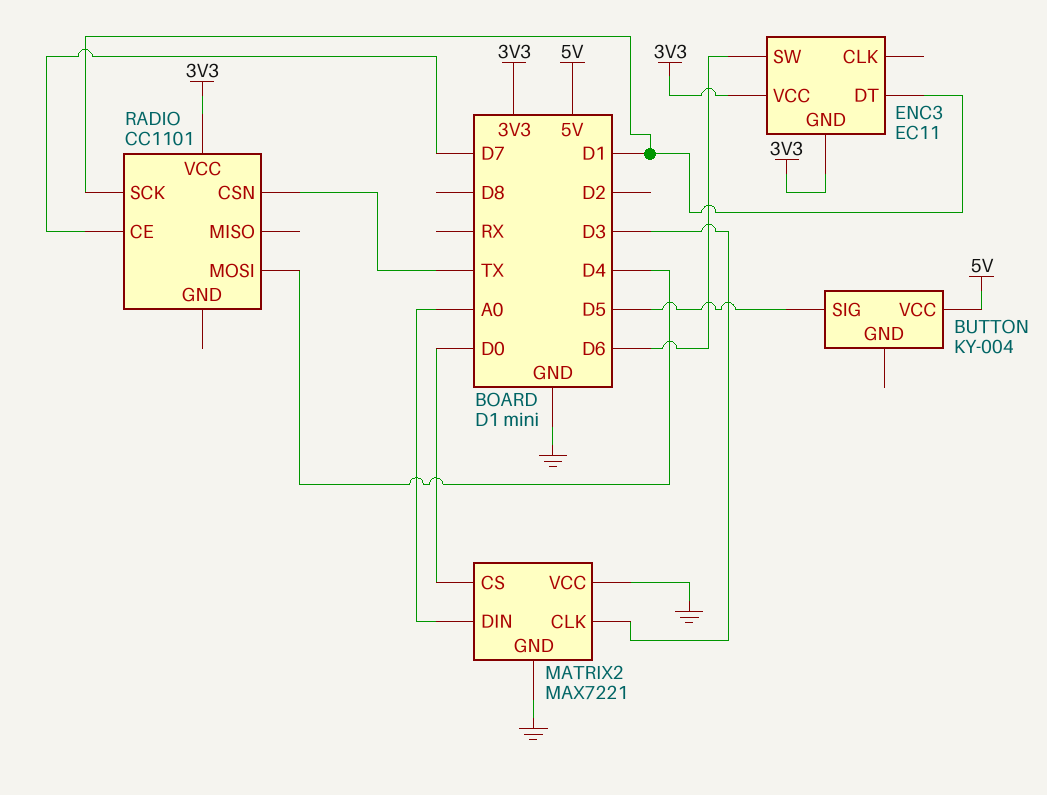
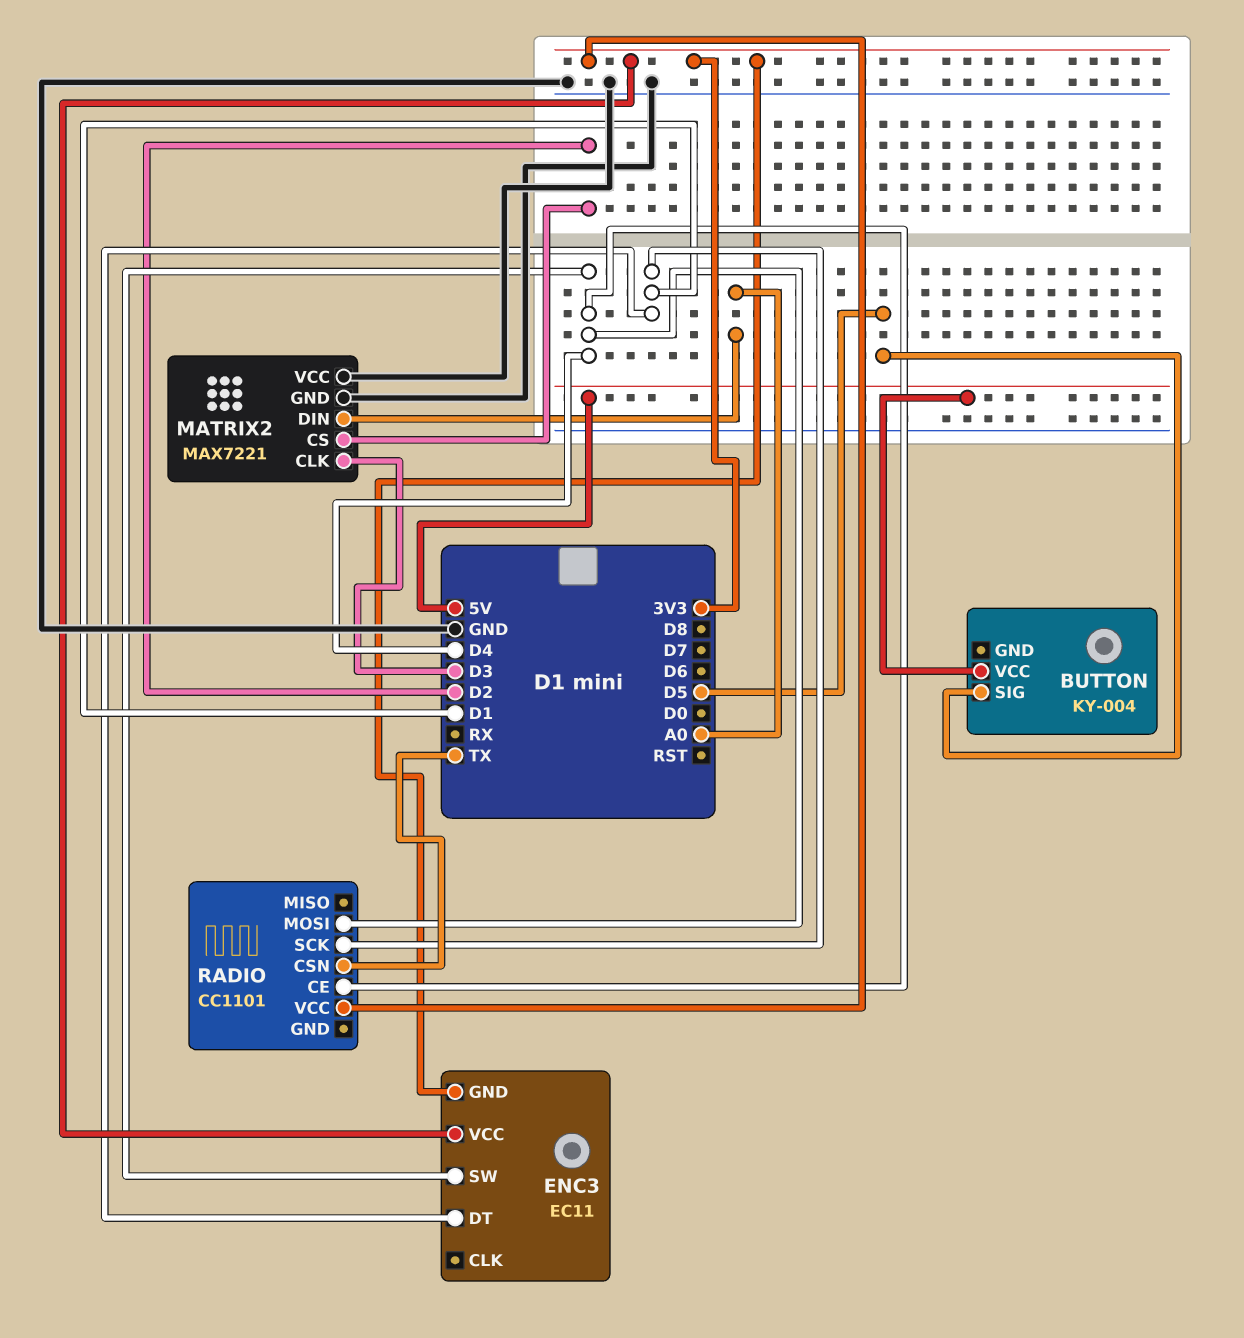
ENC3 pin SW: D6 -> D4
MATRIX2 pin CS: D0 -> D2
RADIO pin CE: D7 -> D4

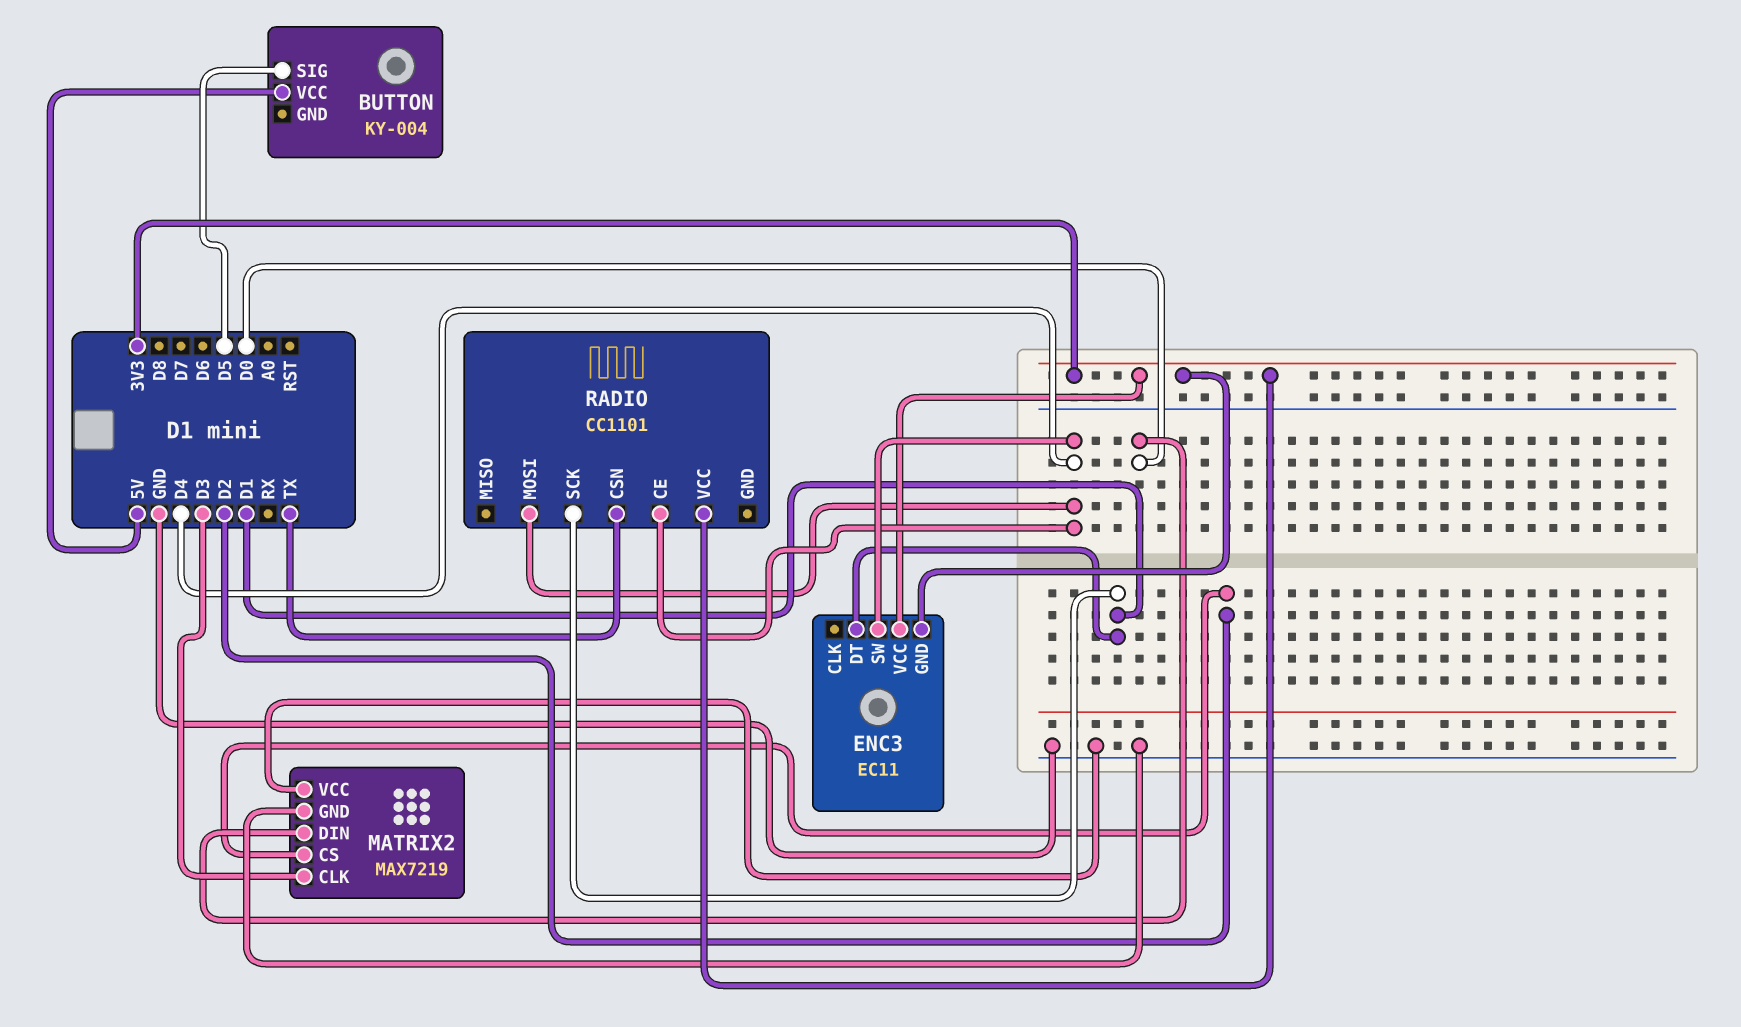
MATRIX2: MAX7221 -> MAX7219
MATRIX2 pin DIN: A0 -> D0

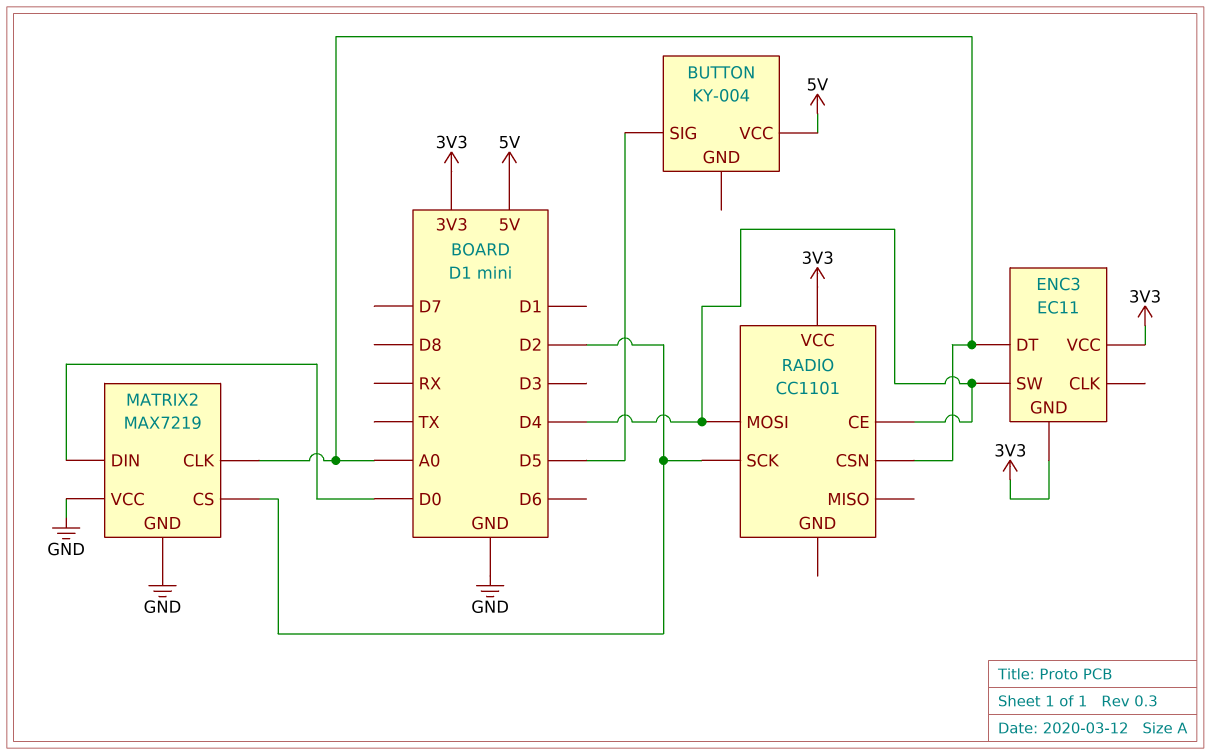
ENC3 pin DT: D1 -> A0
MATRIX2 pin CLK: D3 -> A0
RADIO pin CSN: TX -> A0
RADIO pin SCK: D1 -> D2

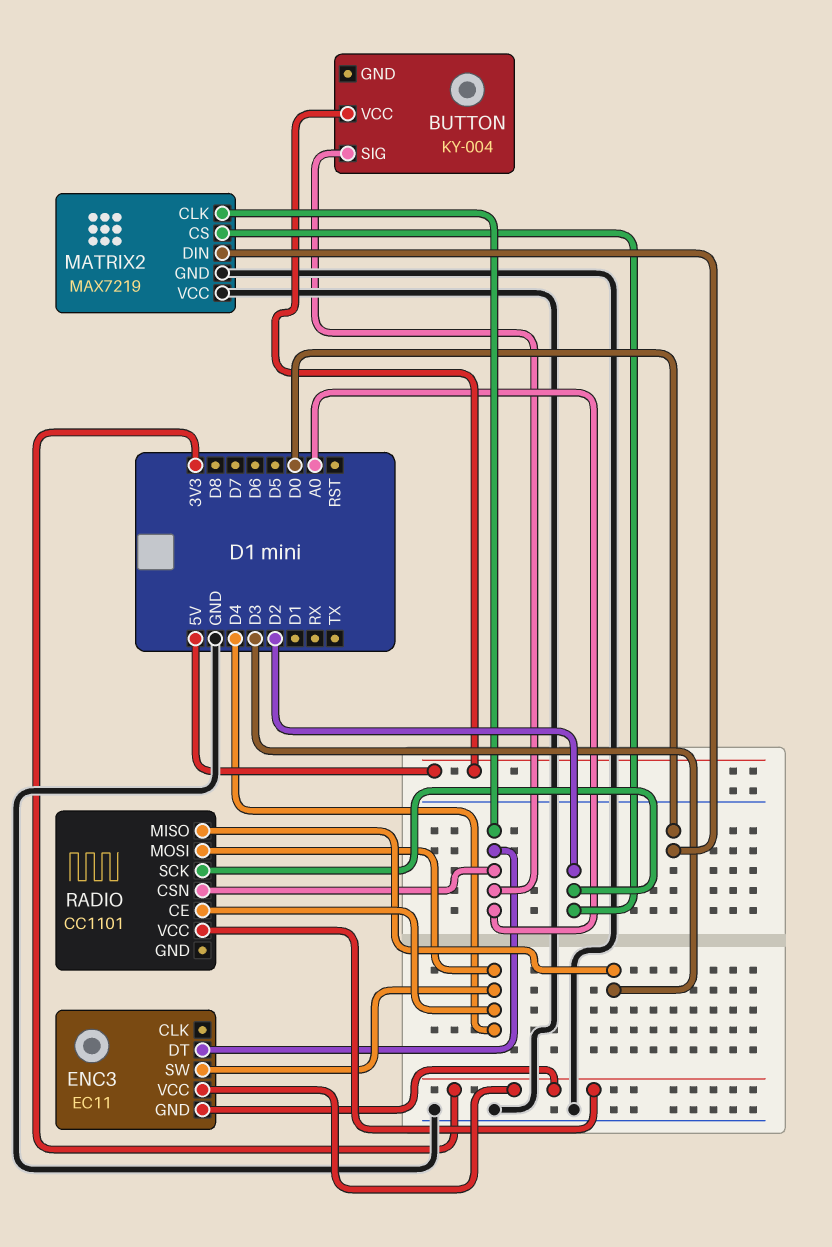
BUTTON pin SIG: D5 -> A0
RADIO pin MISO: none -> D3

